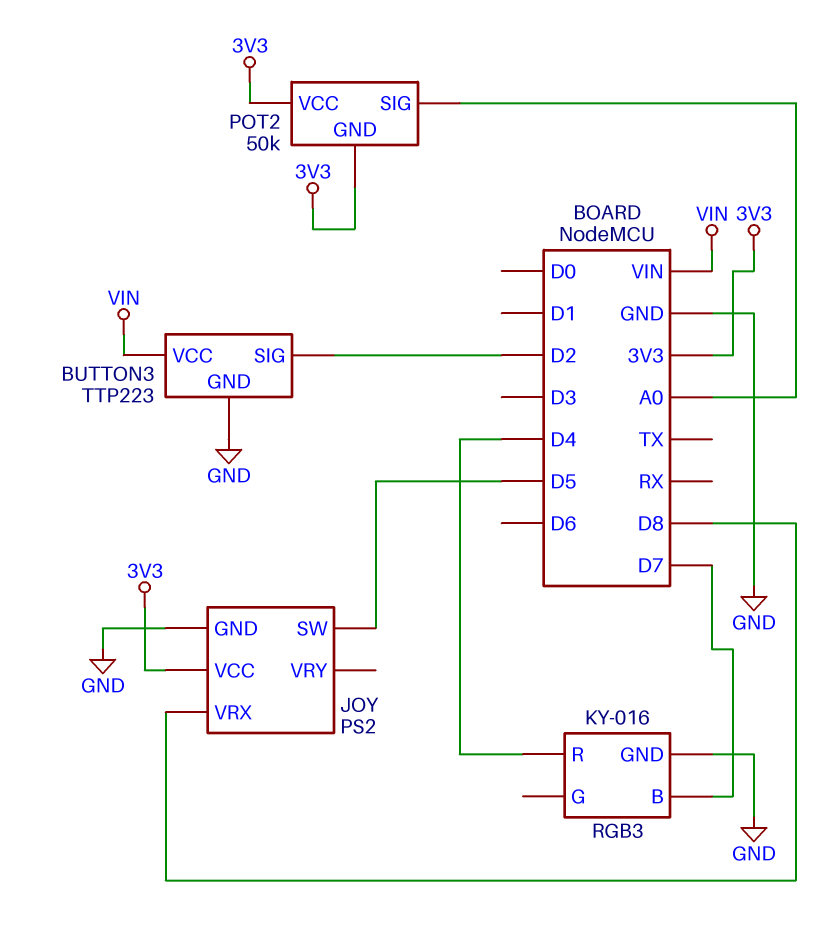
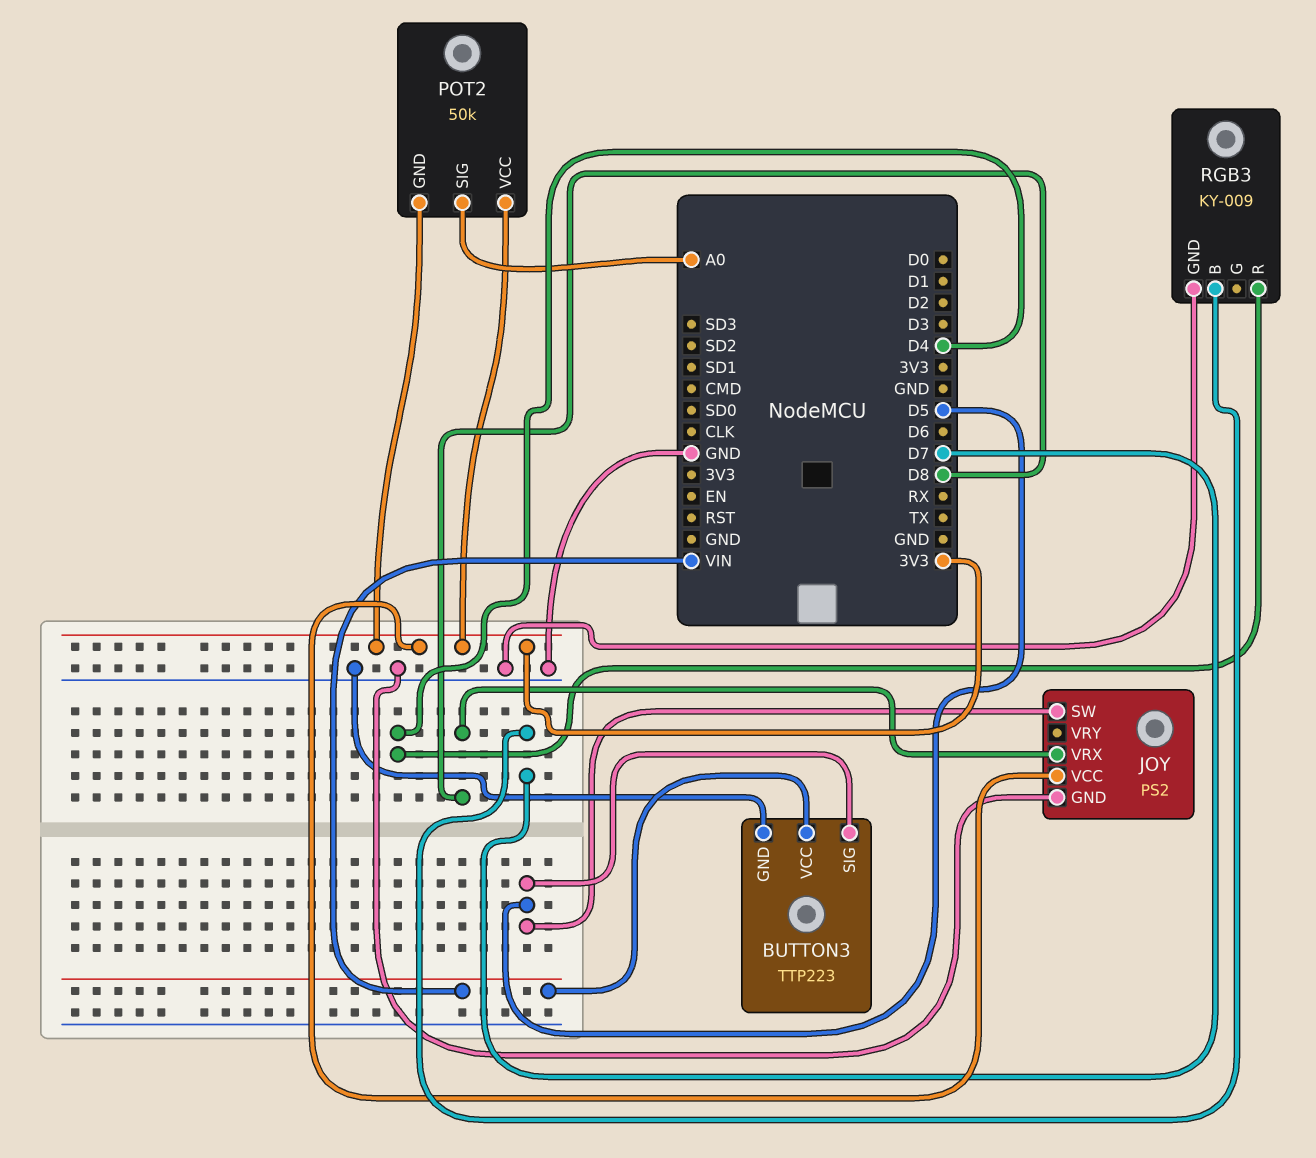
BUTTON3 pin SIG: D2 -> D5
RGB3: KY-016 -> KY-009

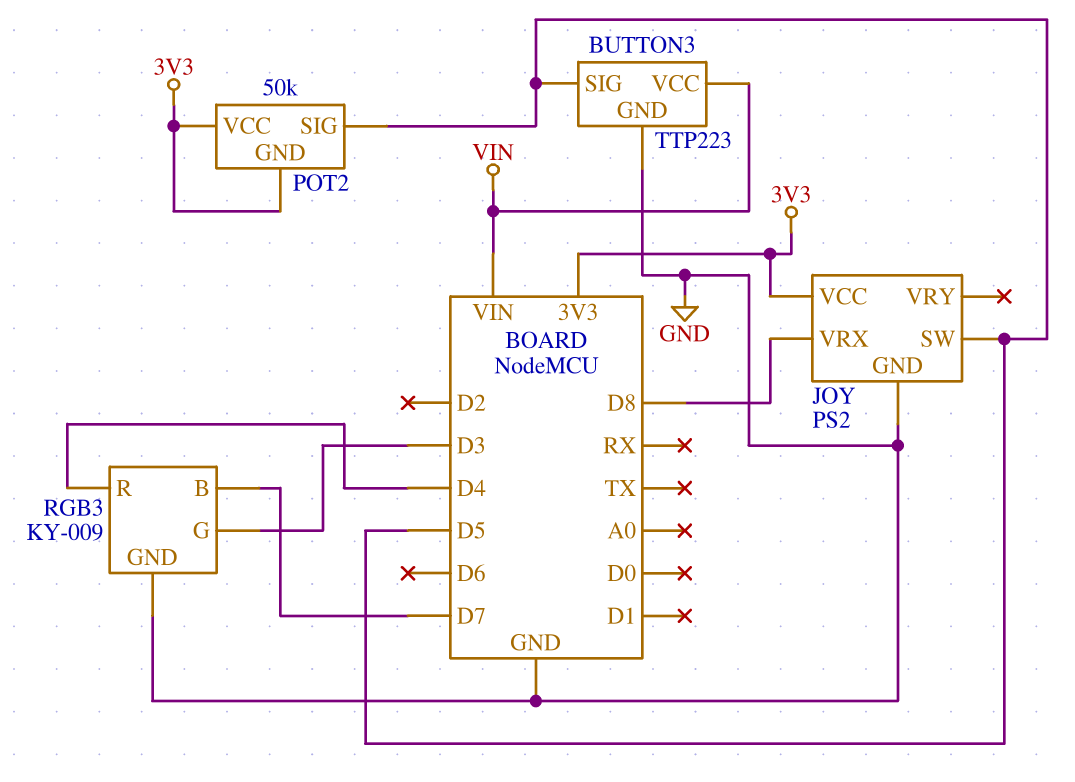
POT2 pin SIG: A0 -> D5
RGB3 pin G: none -> D3

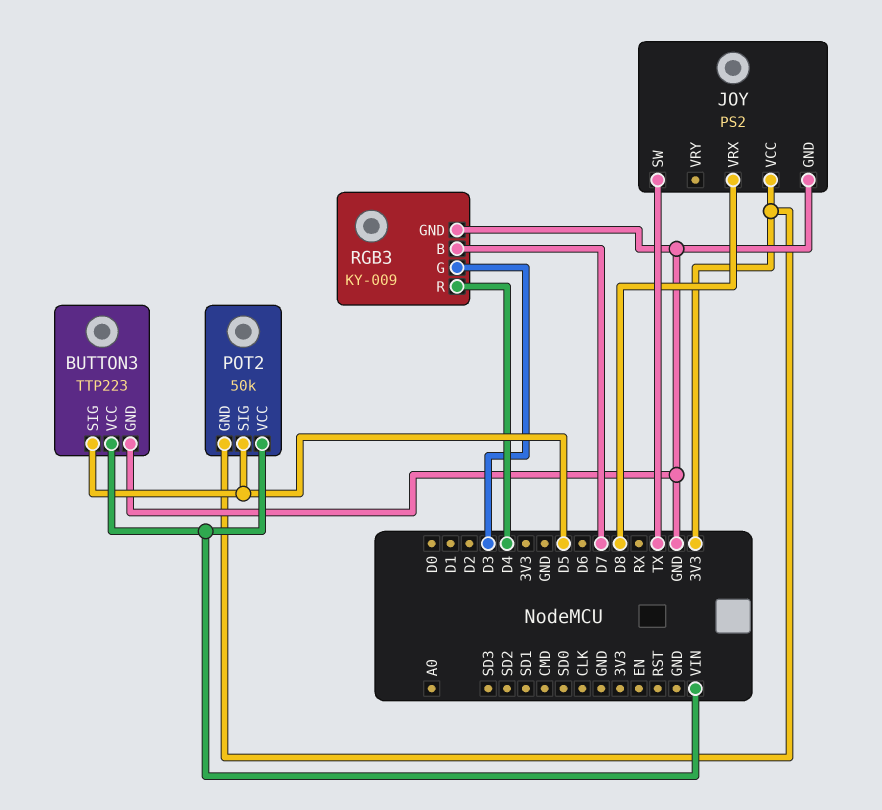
JOY pin SW: D5 -> TX
POT2 pin VCC: 3V3 -> VIN

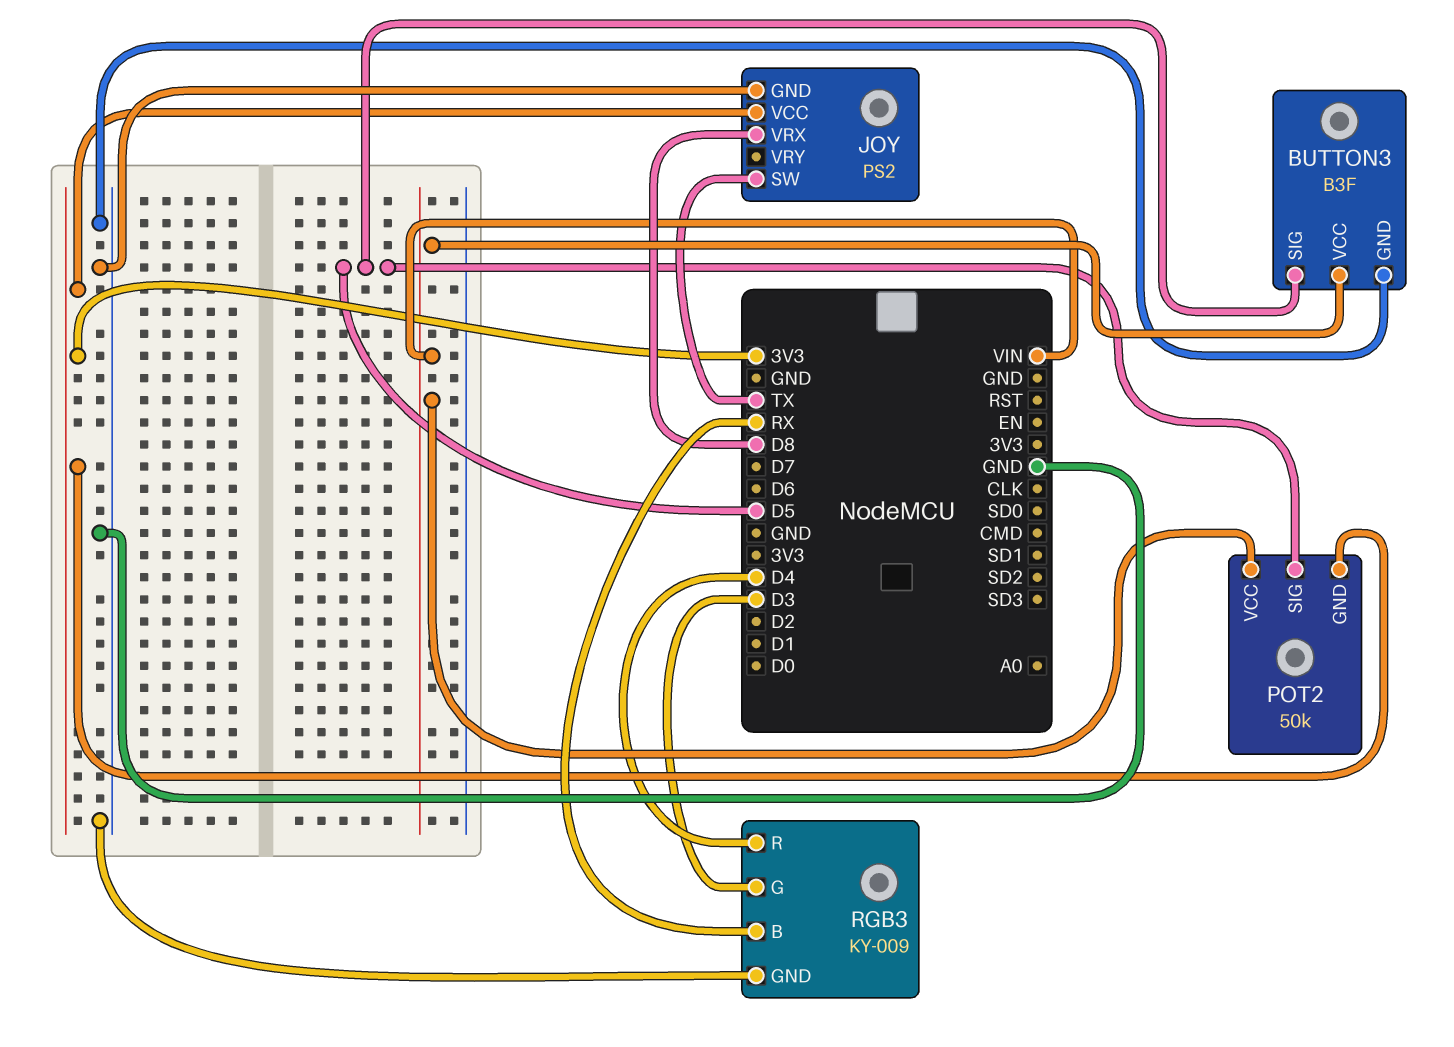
BUTTON3: TTP223 -> B3F
RGB3 pin B: D7 -> RX

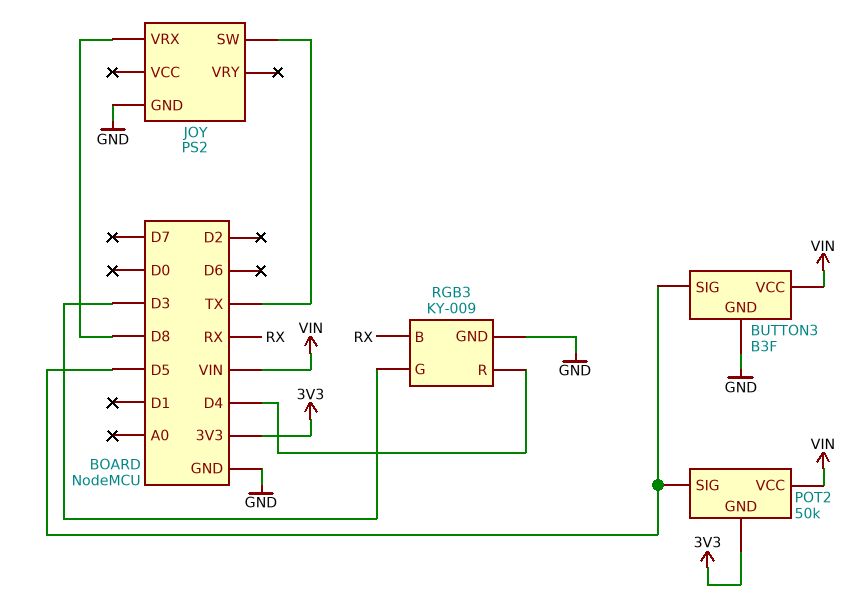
JOY pin VCC: 3V3 -> none

